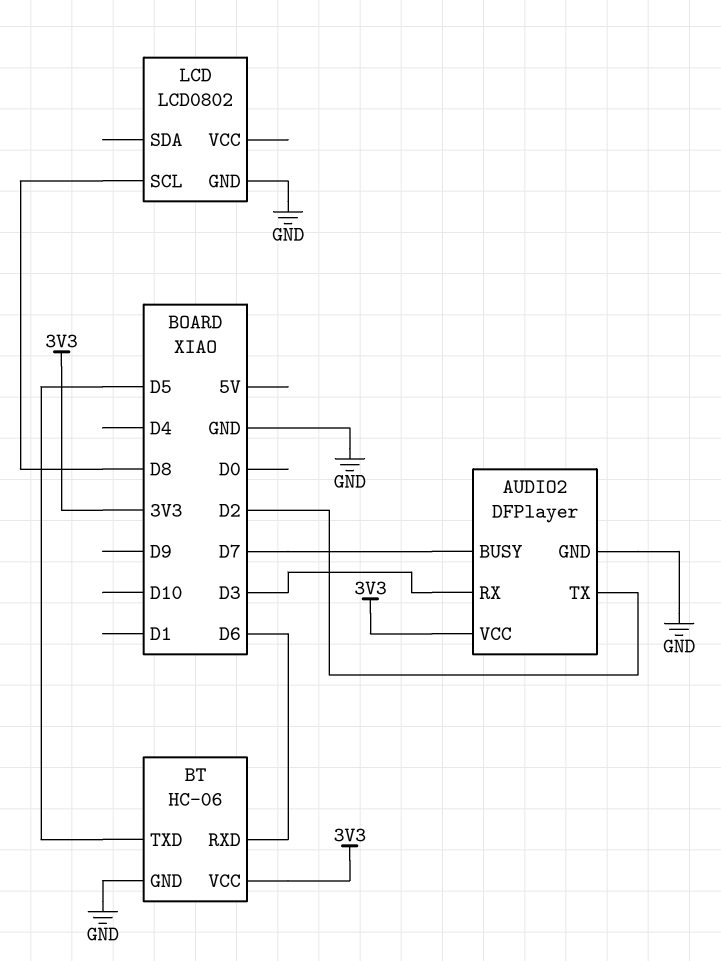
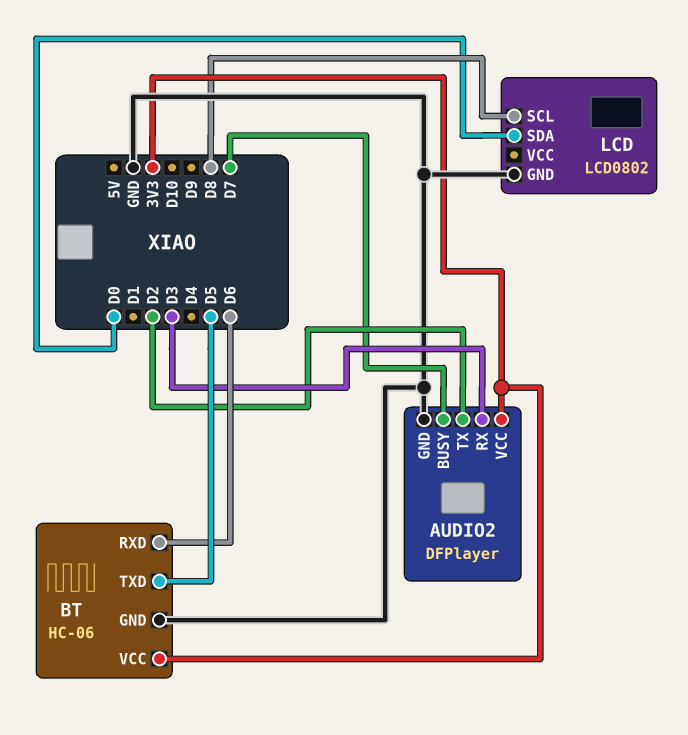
LCD pin SDA: none -> D0

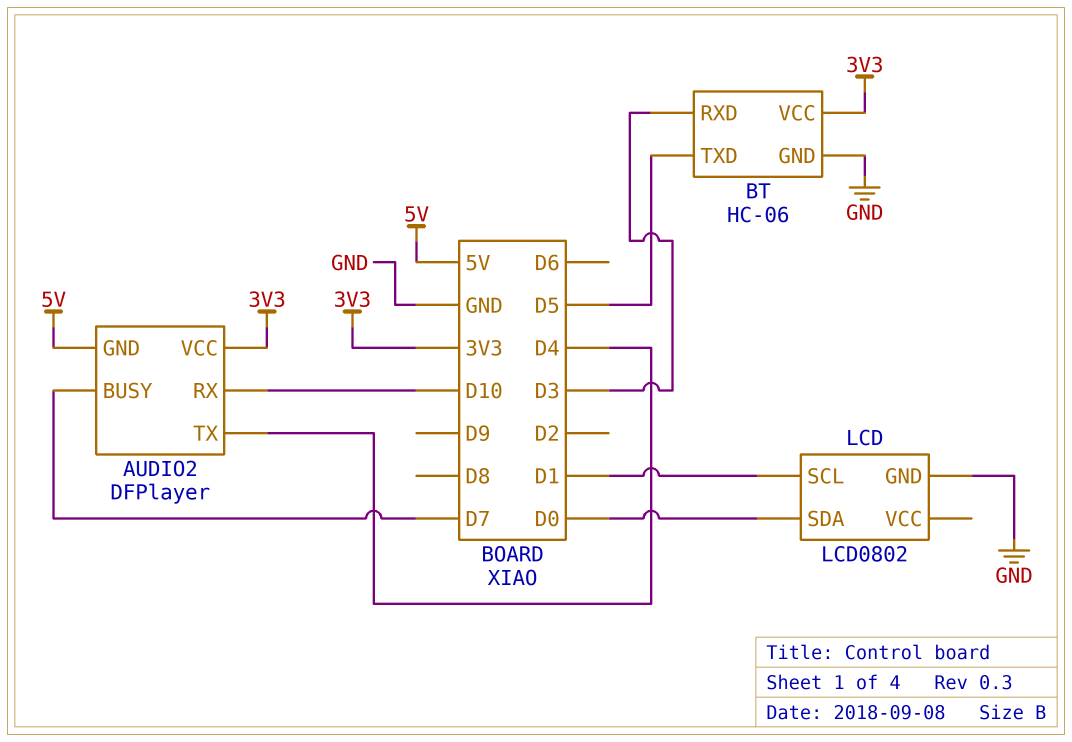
AUDIO2 pin GND: GND -> 5V
AUDIO2 pin RX: D3 -> D10
AUDIO2 pin TX: D2 -> D4
BT pin RXD: D6 -> D3
LCD pin SCL: D8 -> D1

